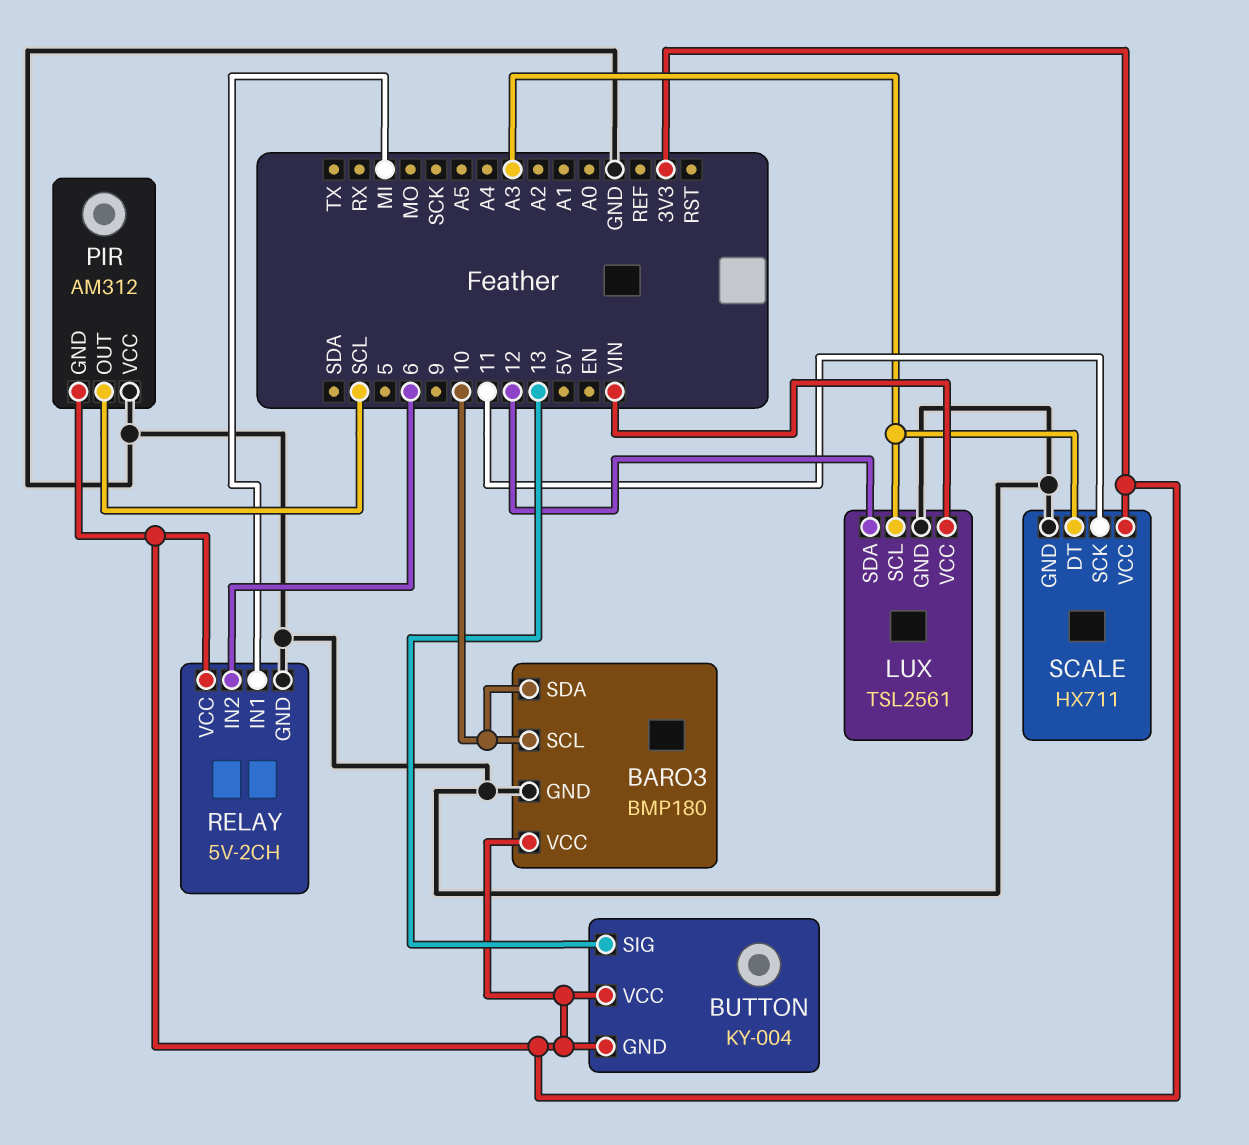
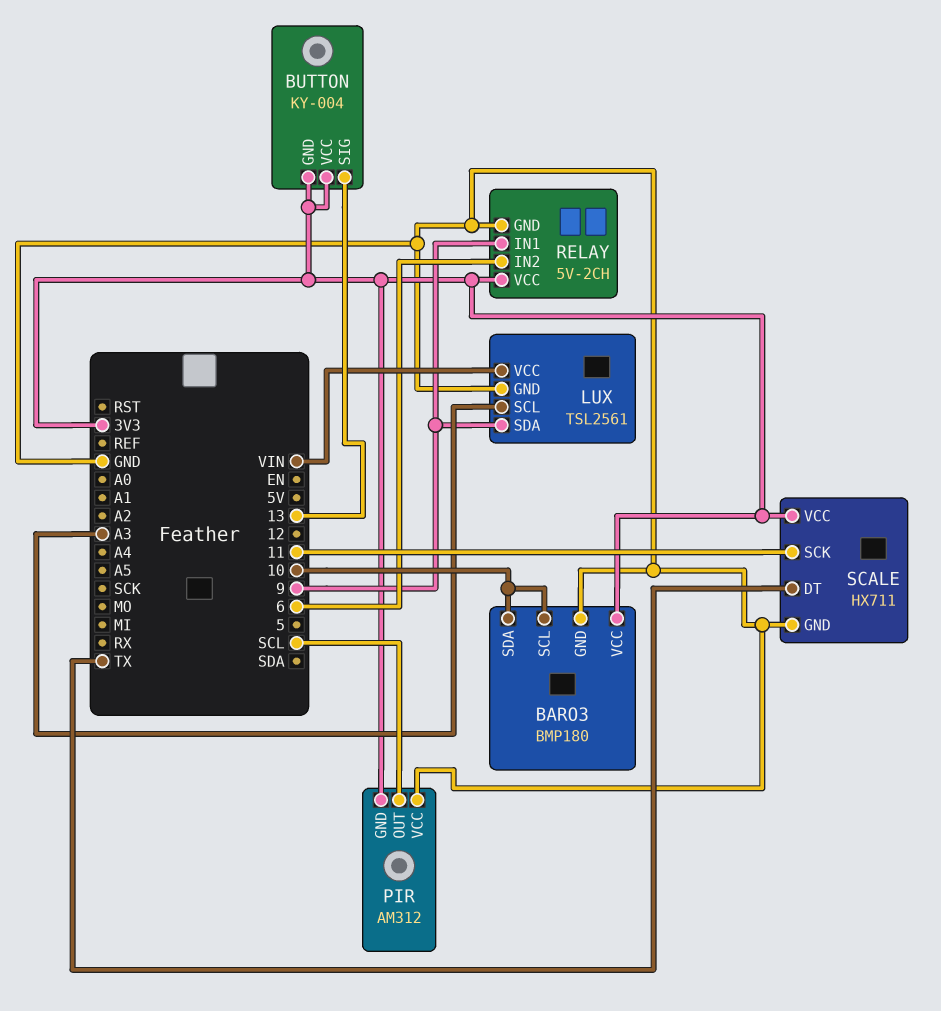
LUX pin SDA: 12 -> 9
RELAY pin IN1: MI -> 9
SCALE pin DT: A3 -> TX

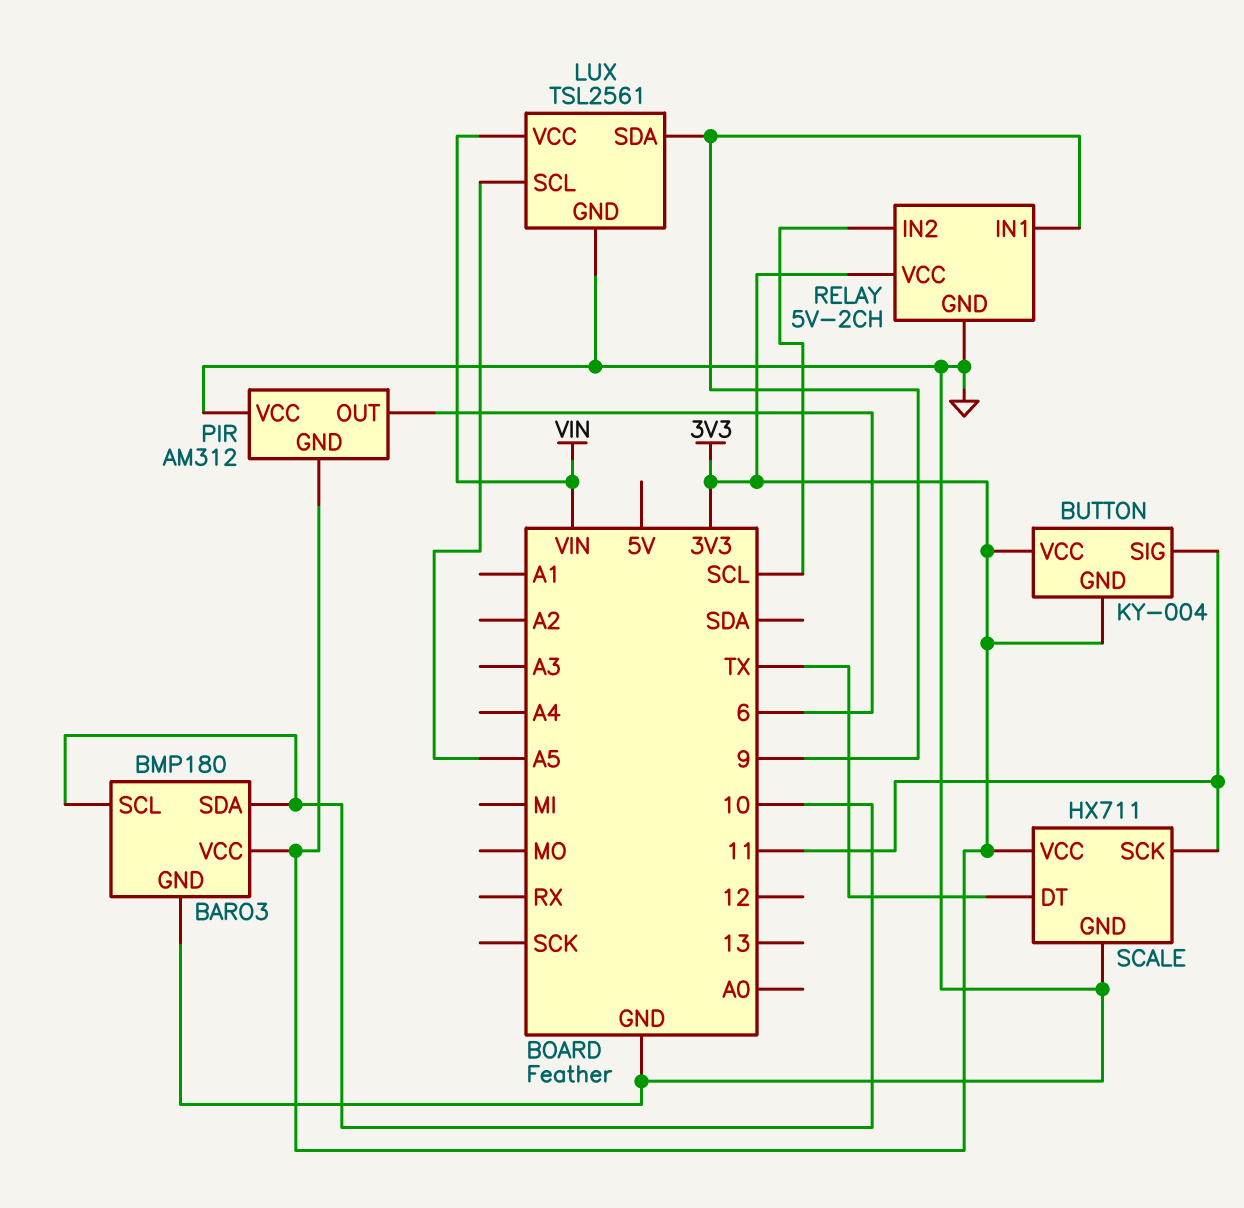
BUTTON pin SIG: 13 -> 11
LUX pin SCL: A3 -> A5
PIR pin OUT: SCL -> 6
RELAY pin IN2: 6 -> SCL

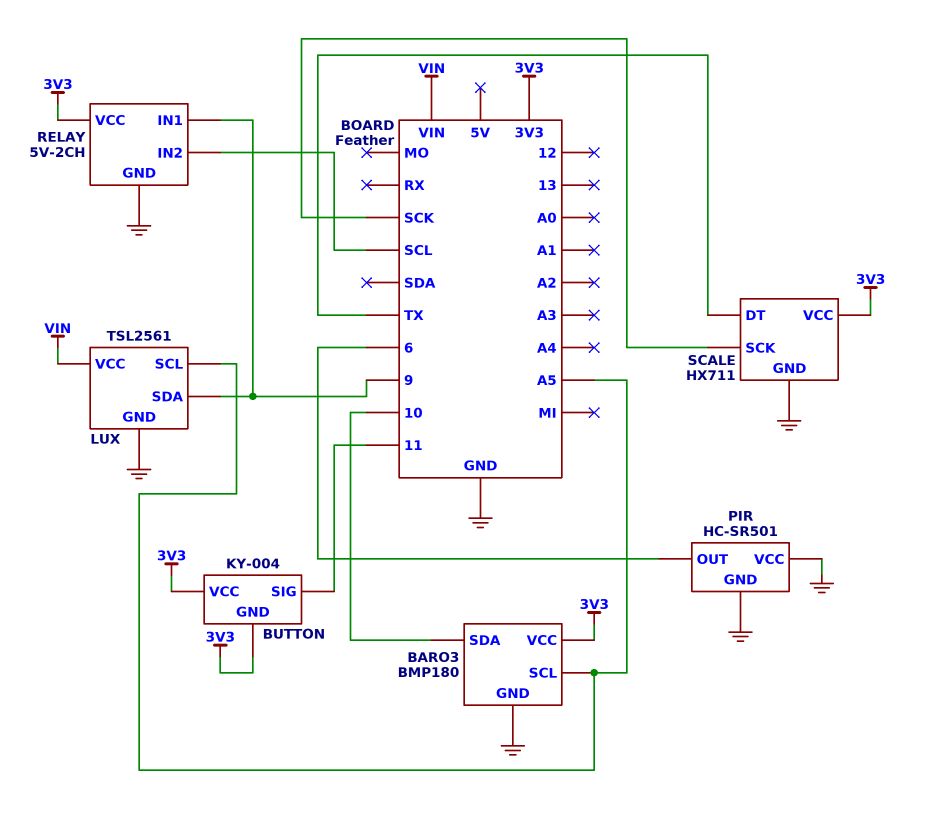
BARO3 pin SCL: 10 -> A5
PIR: AM312 -> HC-SR501
PIR pin GND: 3V3 -> GND
SCALE pin SCK: 11 -> SCK

